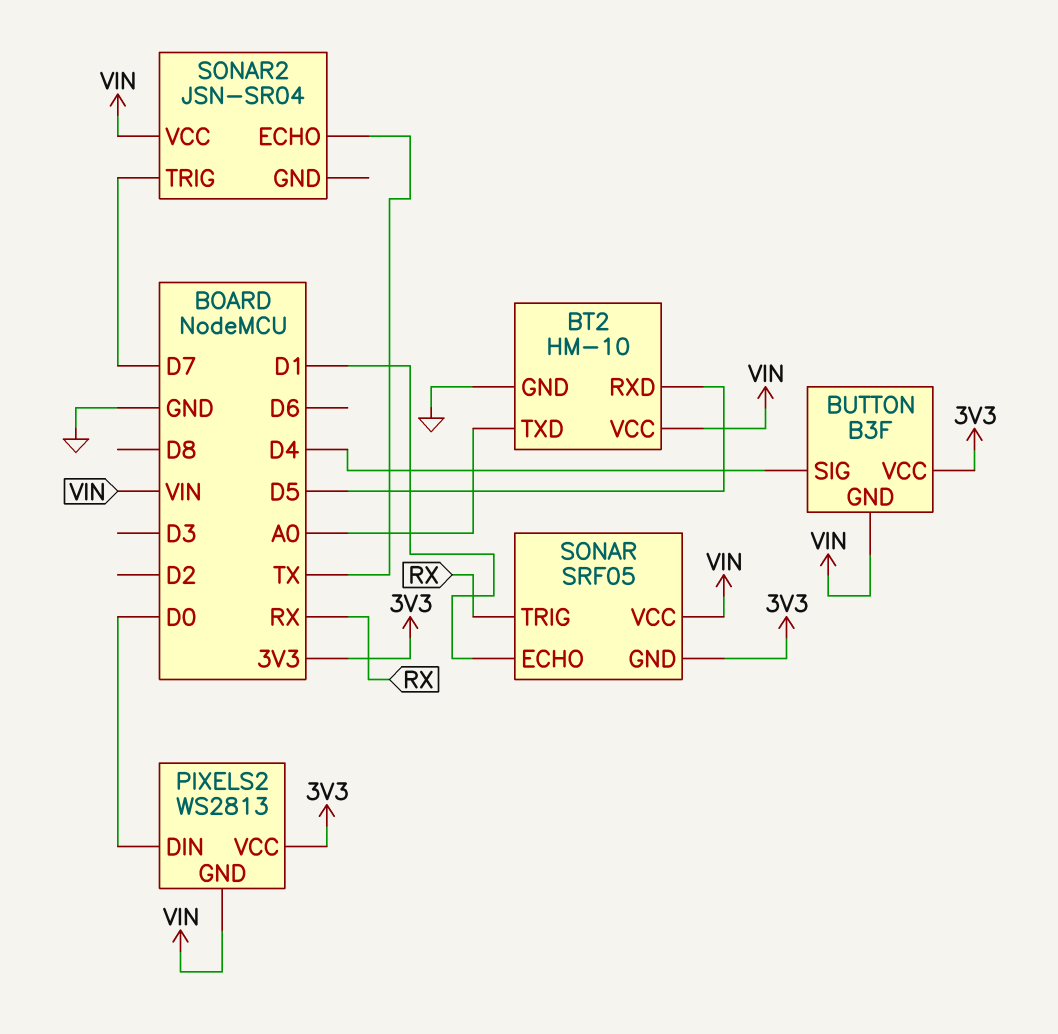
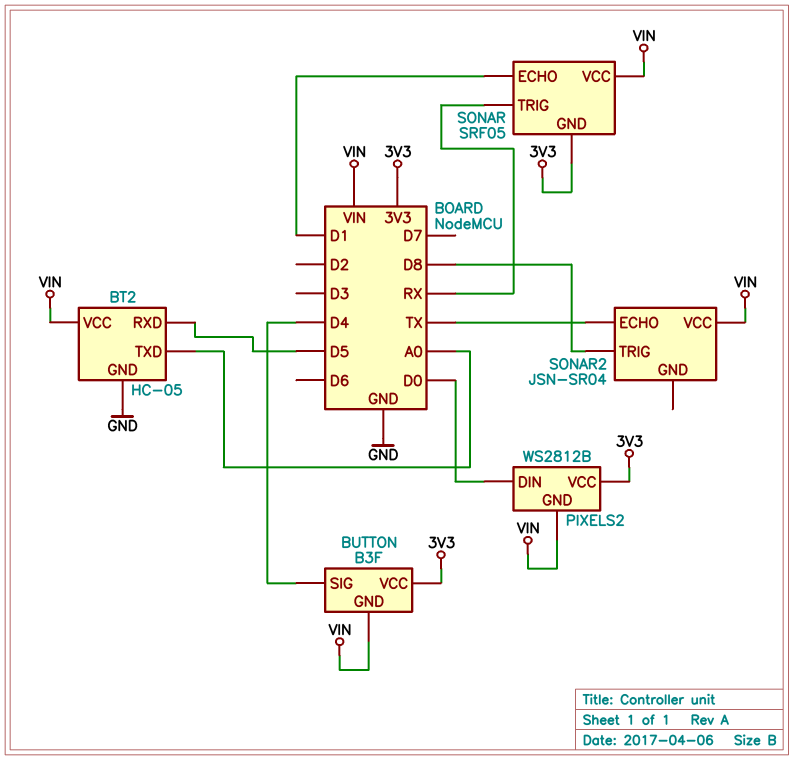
BT2: HM-10 -> HC-05
PIXELS2: WS2813 -> WS2812B
SONAR2 pin TRIG: D7 -> D8

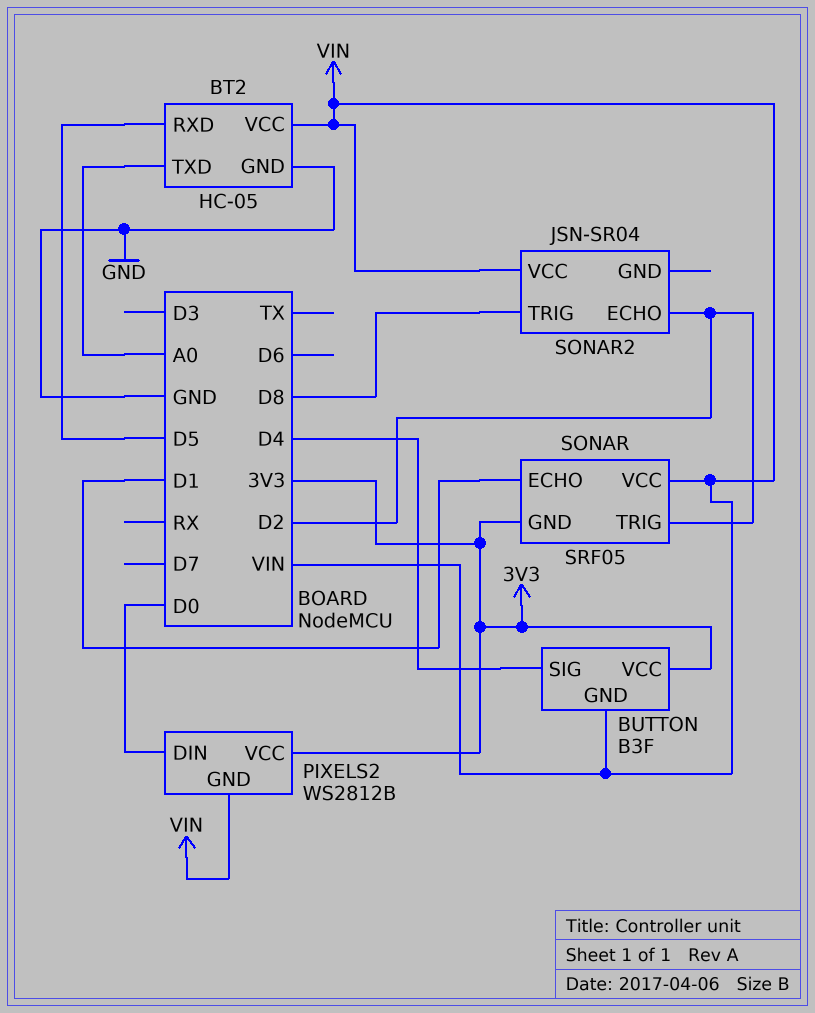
SONAR pin TRIG: RX -> D2
SONAR2 pin ECHO: TX -> D2

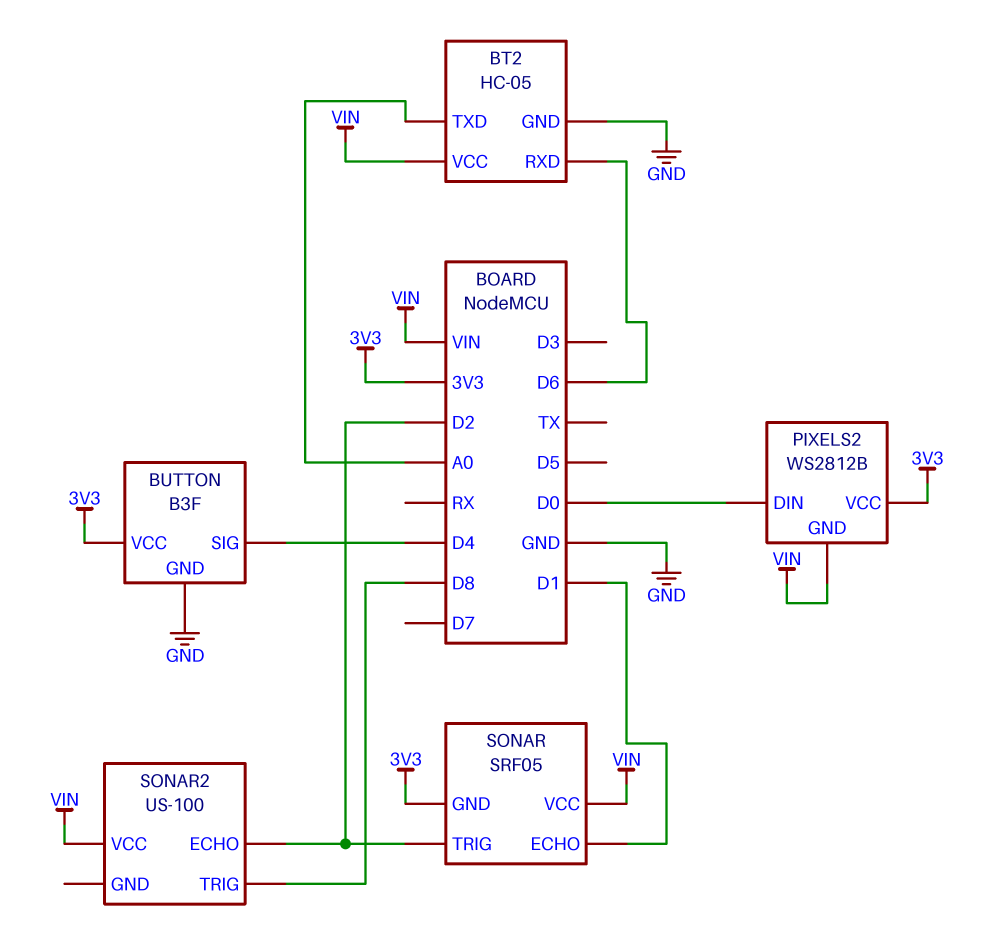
BT2 pin RXD: D5 -> D6
BUTTON pin GND: VIN -> GND
SONAR2: JSN-SR04 -> US-100

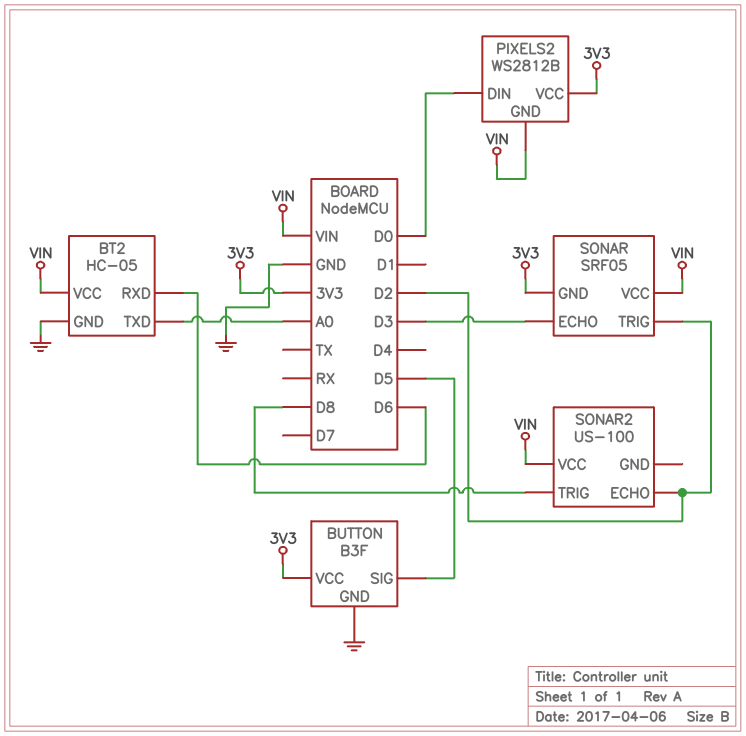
BUTTON pin SIG: D4 -> D5
SONAR pin ECHO: D1 -> D3

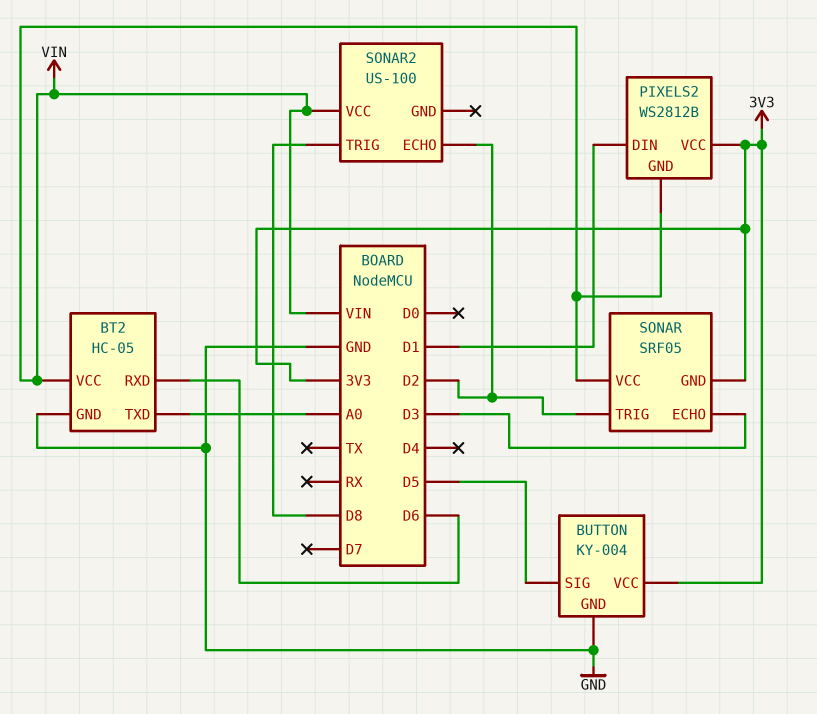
BUTTON: B3F -> KY-004
PIXELS2 pin DIN: D0 -> D1

